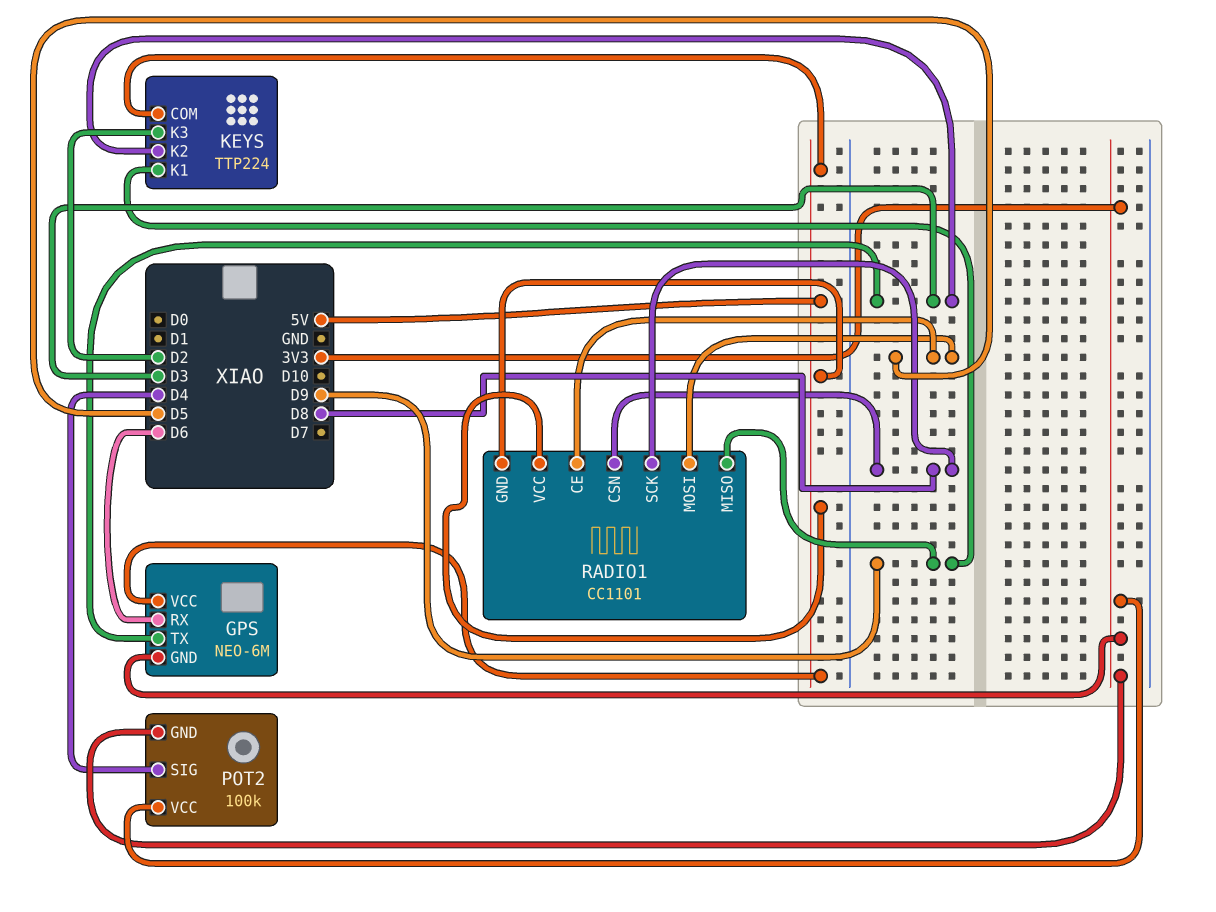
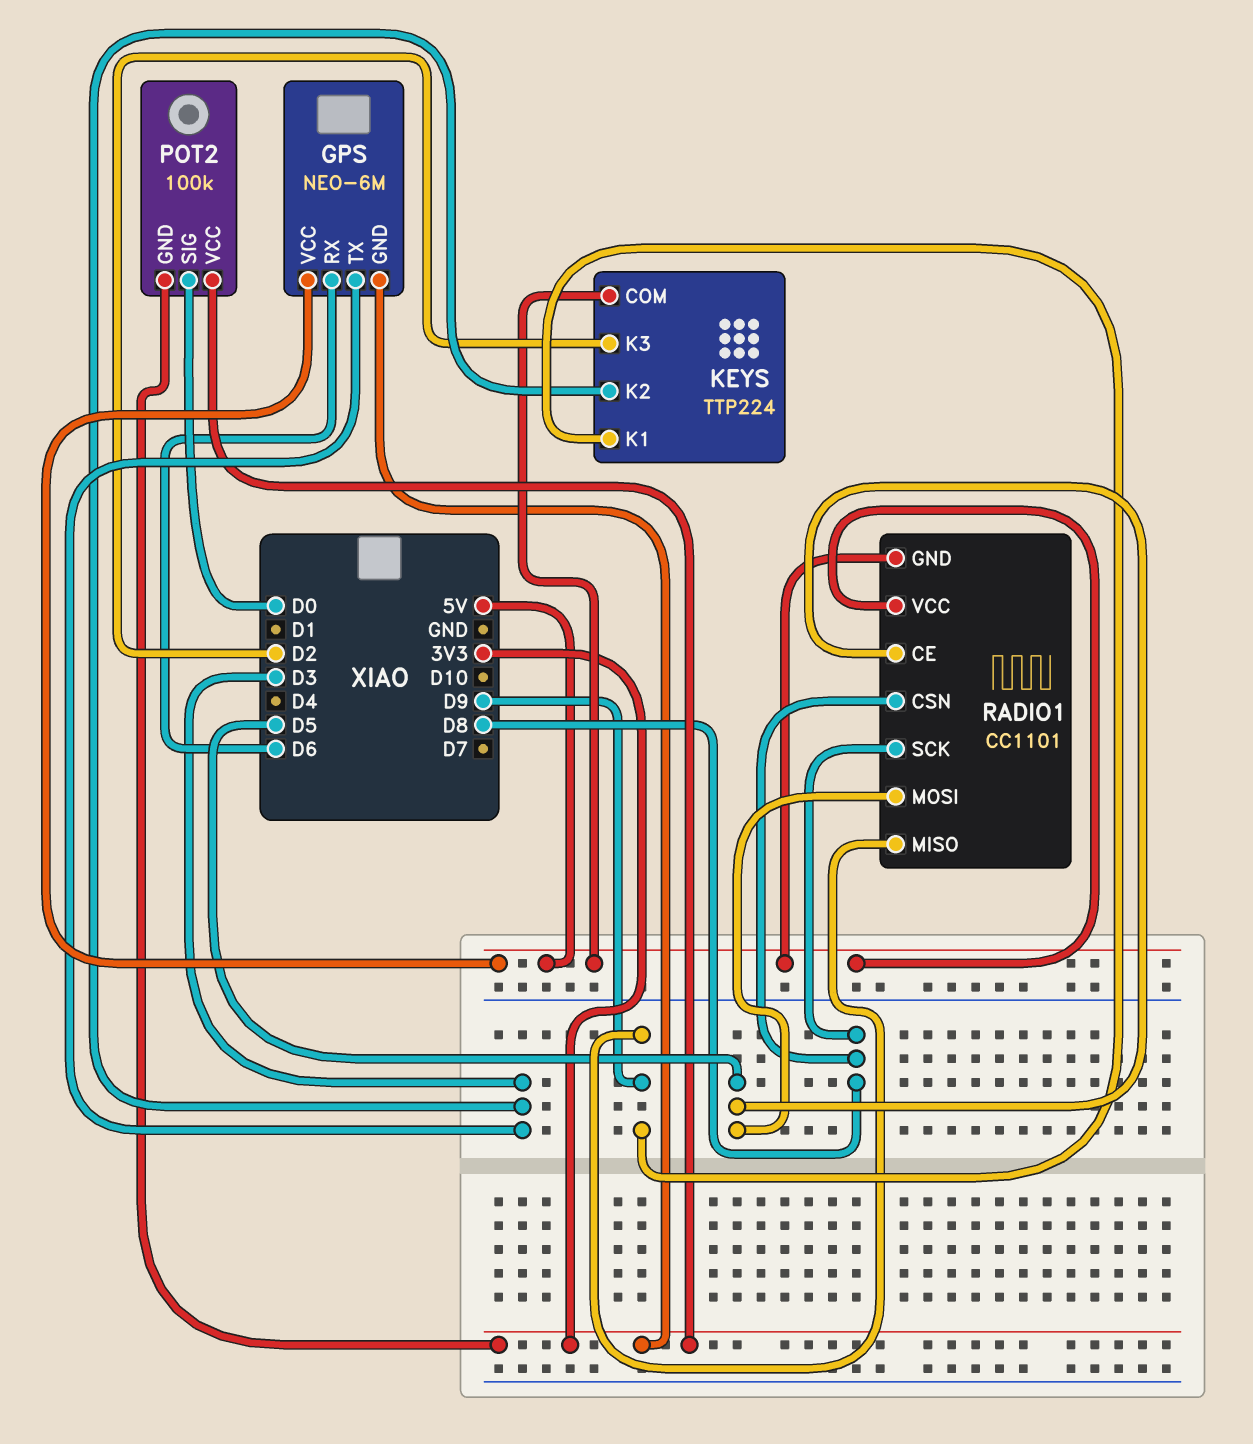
POT2 pin SIG: D4 -> D0

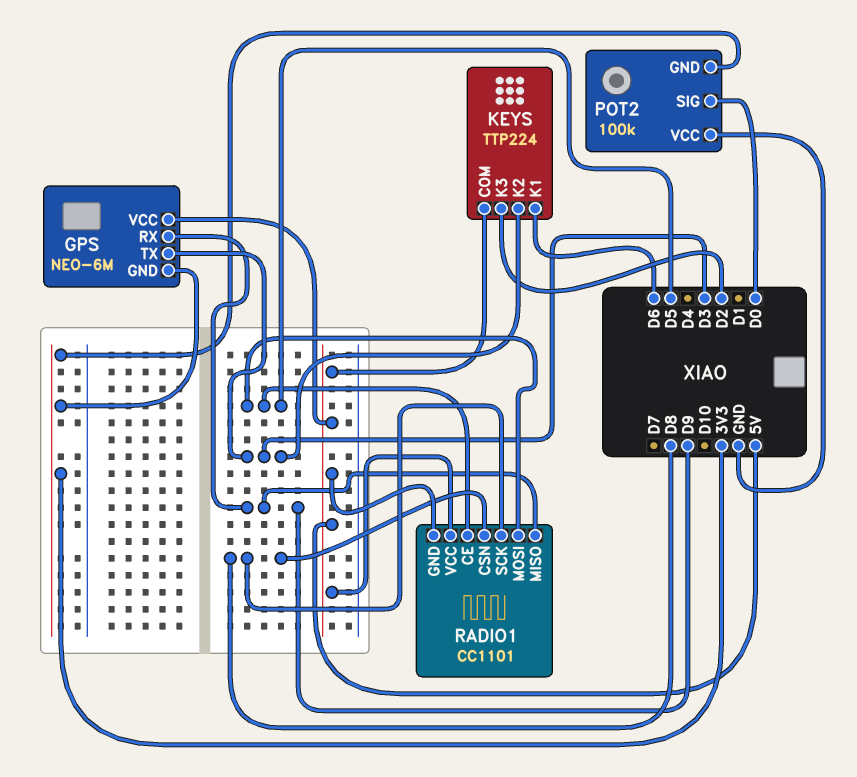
GPS pin RX: D6 -> D9
KEYS pin K1: D9 -> D6
POT2 pin VCC: 3V3 -> GND

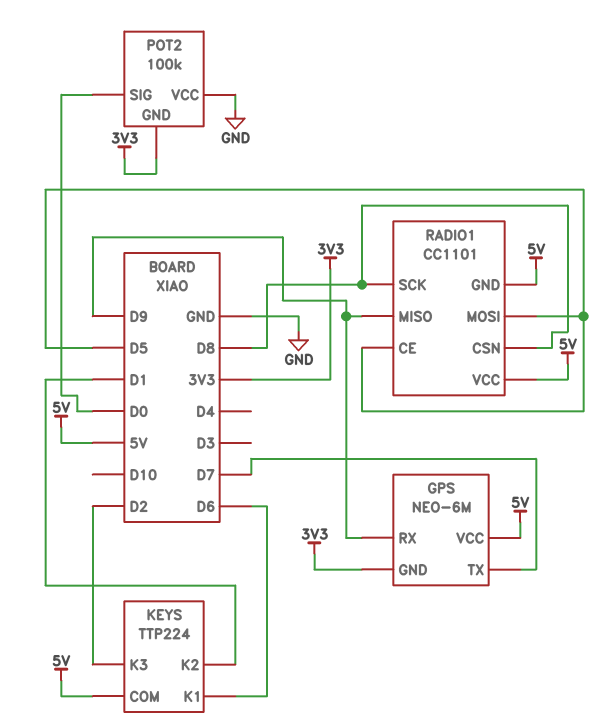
GPS pin TX: D3 -> D7
KEYS pin K2: D3 -> D1

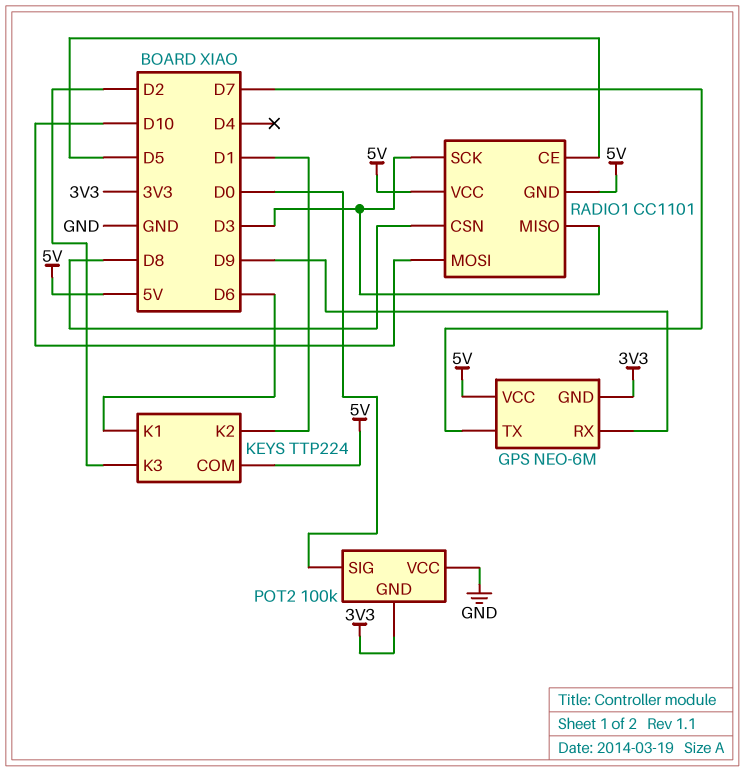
RADIO1 pin MISO: D9 -> D3
RADIO1 pin MOSI: D5 -> D10
RADIO1 pin SCK: D8 -> D3

